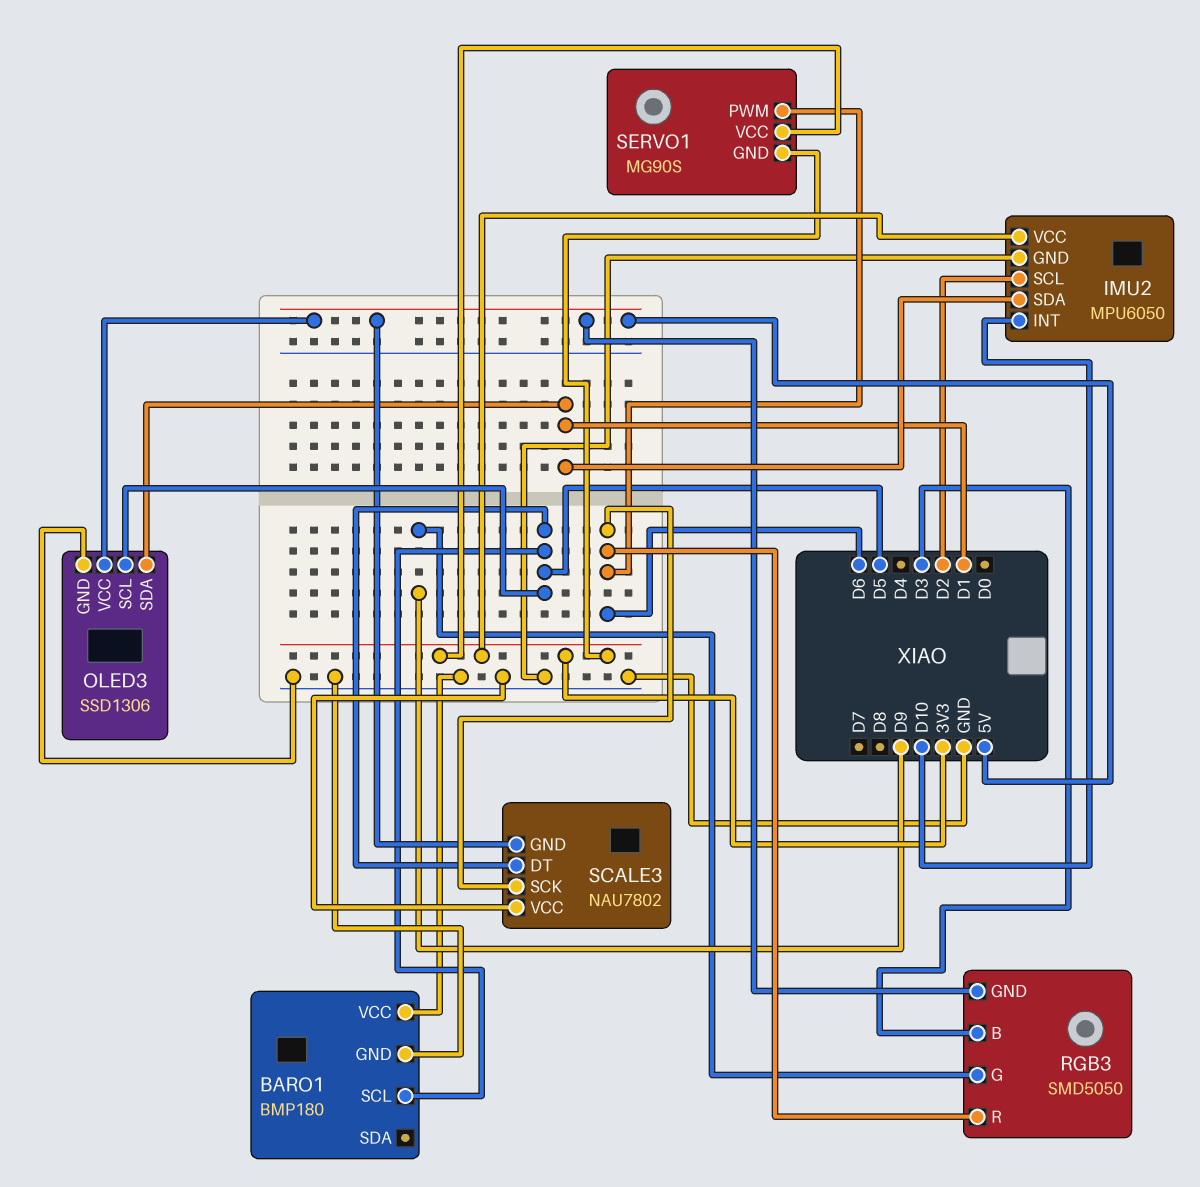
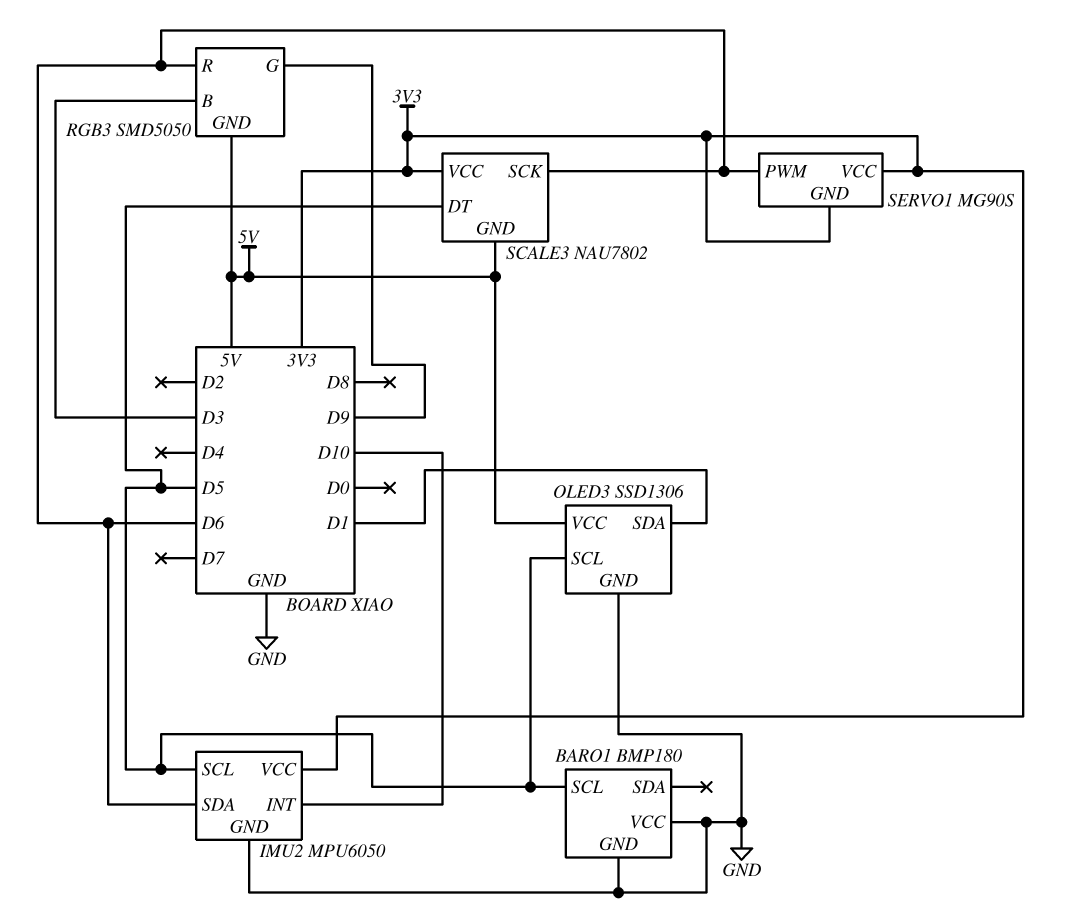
IMU2 pin SCL: D2 -> D5
IMU2 pin SDA: D1 -> D6
SCALE3 pin VCC: GND -> 3V3

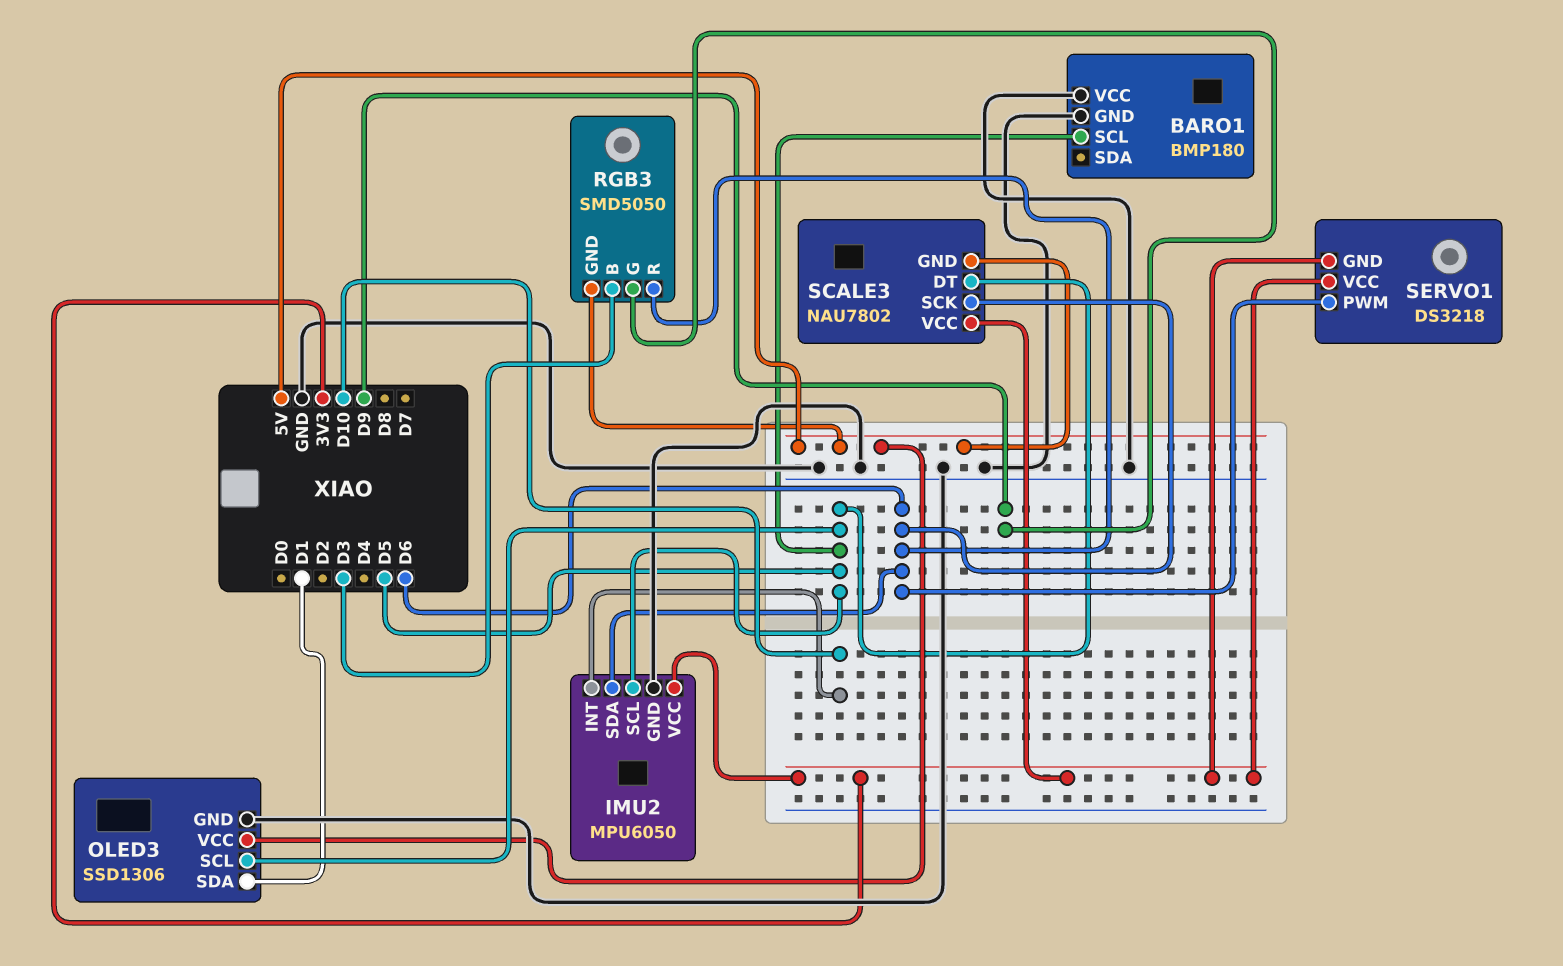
SERVO1: MG90S -> DS3218

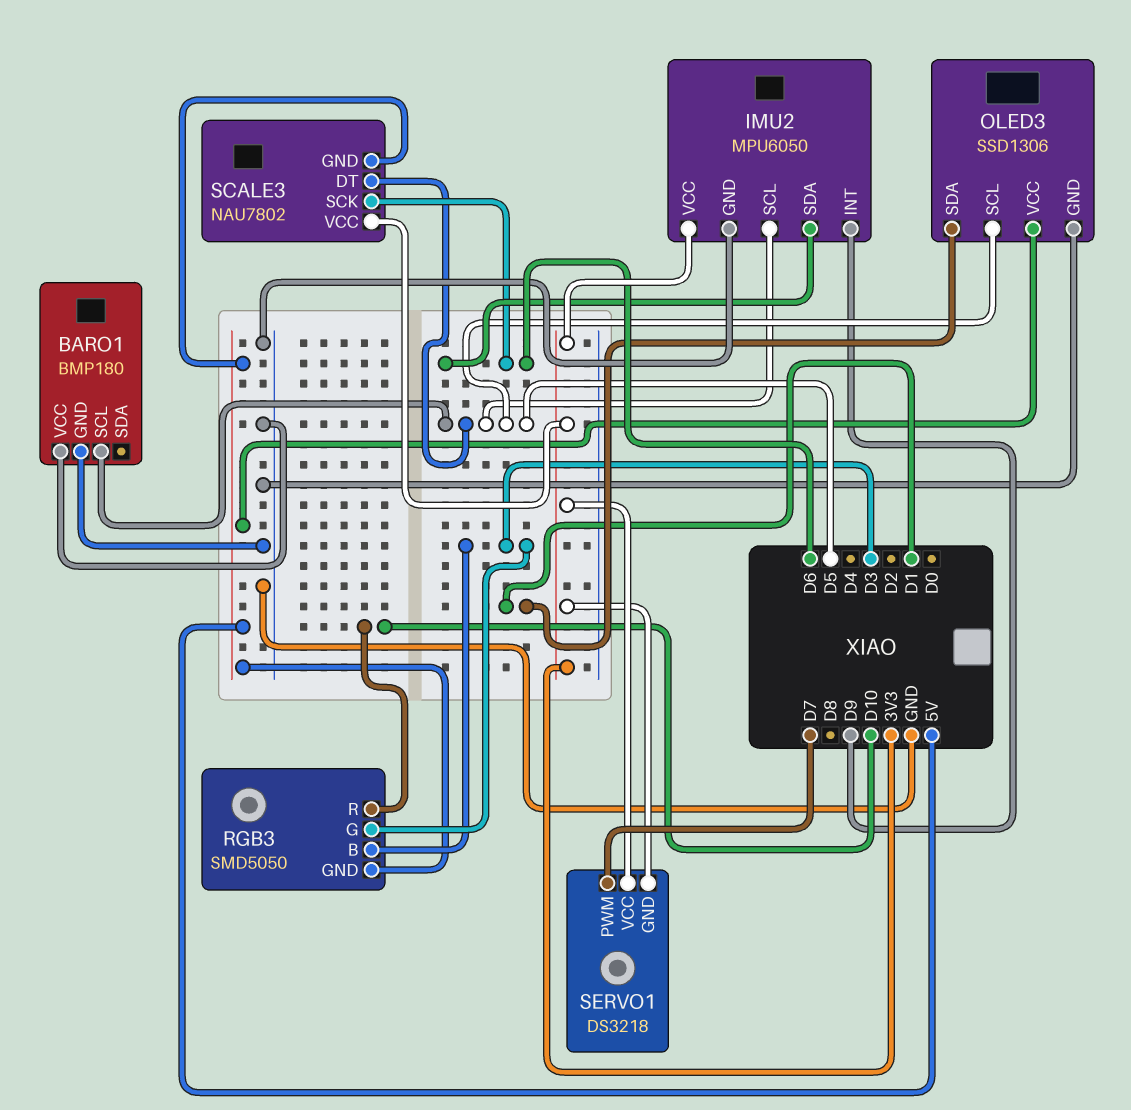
IMU2 pin INT: D10 -> D9
RGB3 pin G: D9 -> D3
RGB3 pin R: D6 -> D10
SERVO1 pin PWM: D6 -> D7

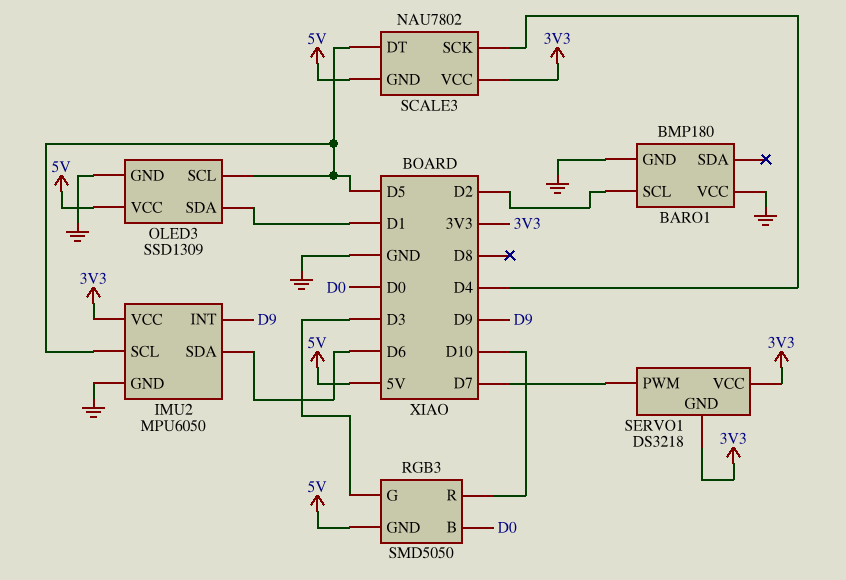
BARO1 pin SCL: D5 -> D2
OLED3: SSD1306 -> SSD1309
RGB3 pin B: D3 -> D0
SCALE3 pin SCK: D6 -> D4

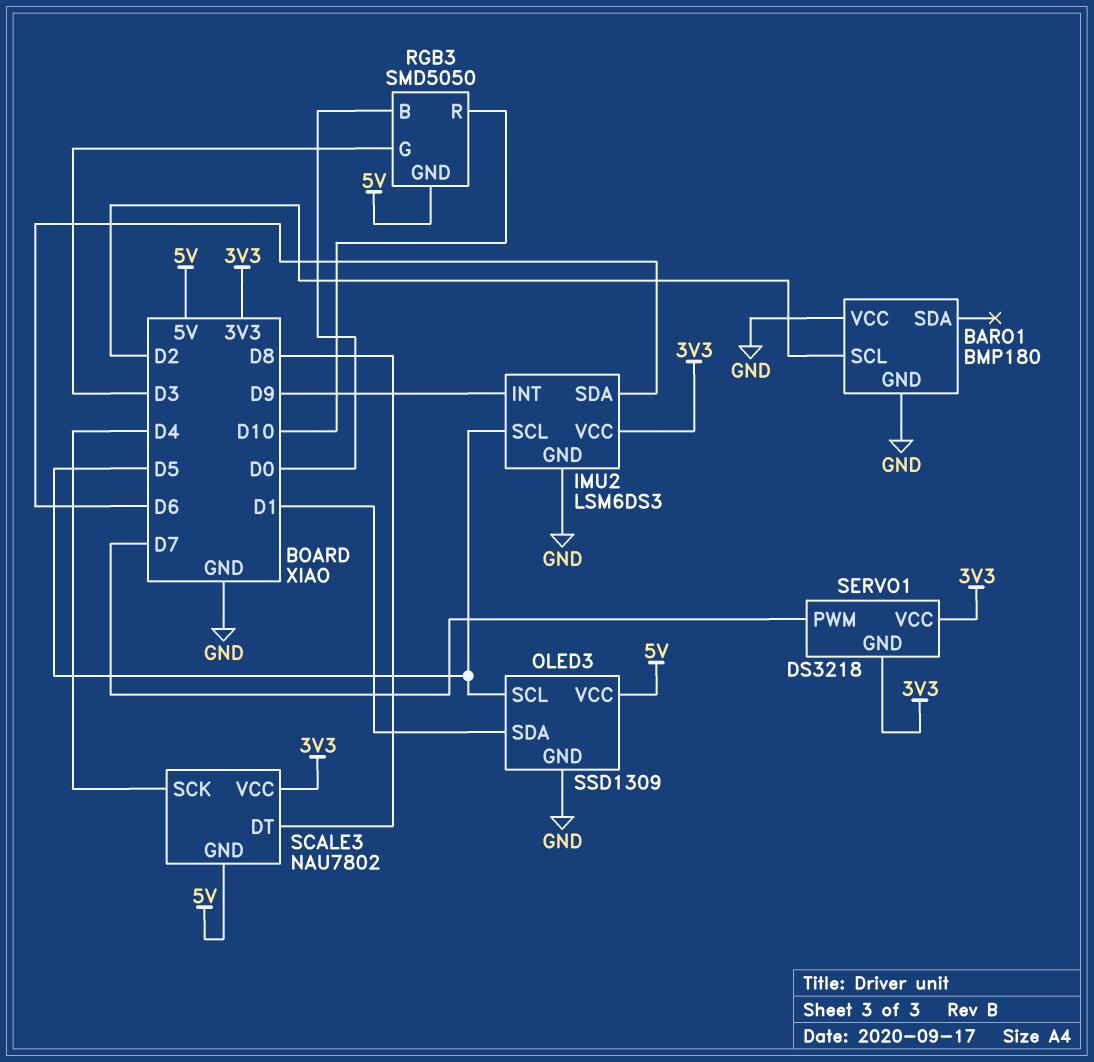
IMU2: MPU6050 -> LSM6DS3
SCALE3 pin DT: D5 -> D8

